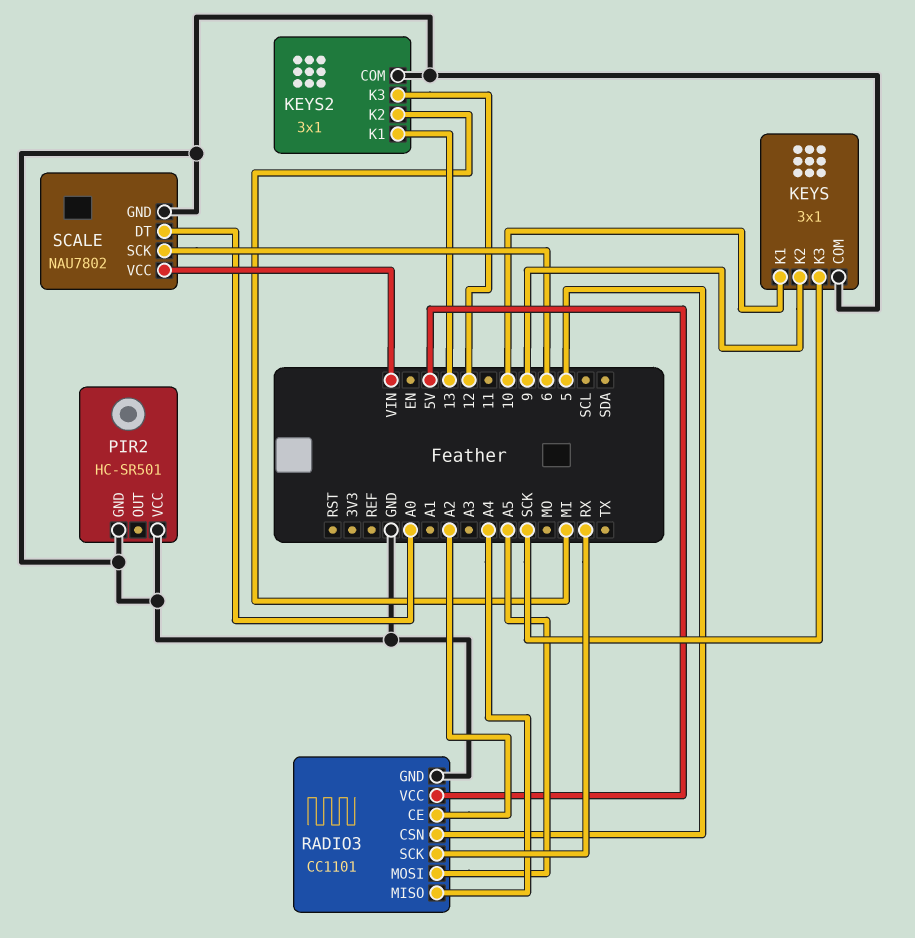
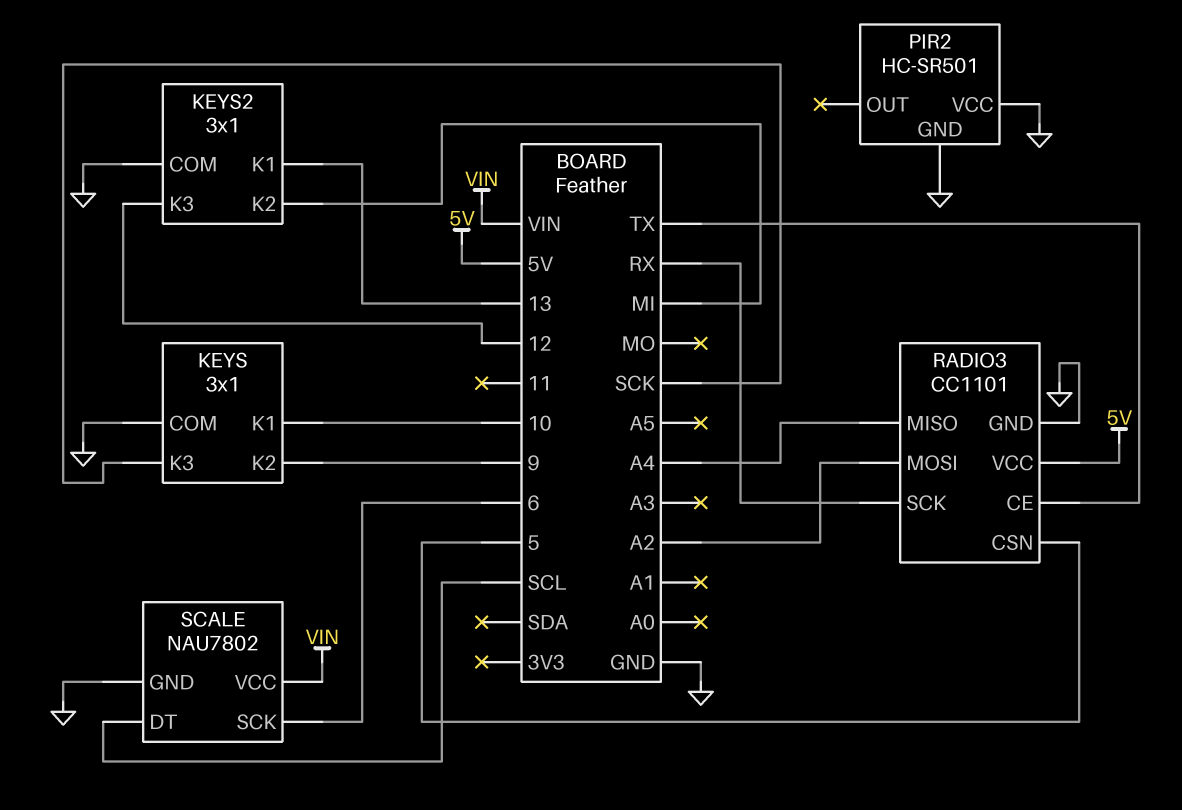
RADIO3 pin CE: A2 -> TX
RADIO3 pin MOSI: A5 -> A2
SCALE pin DT: A0 -> SCL

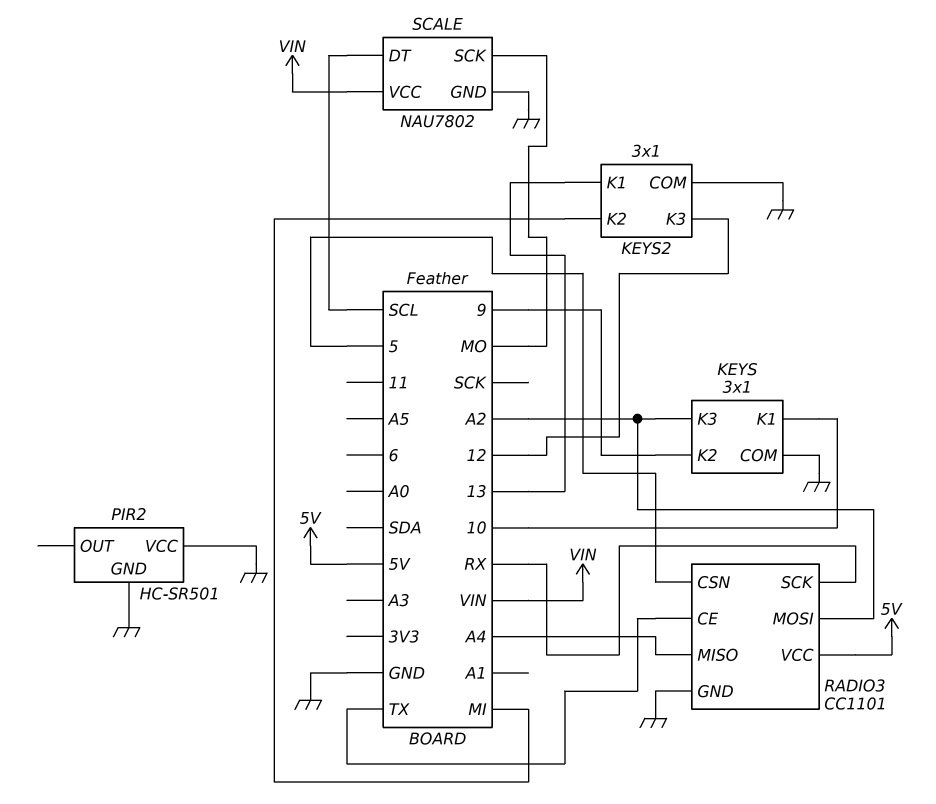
KEYS pin K3: SCK -> A2
SCALE pin SCK: 6 -> MO

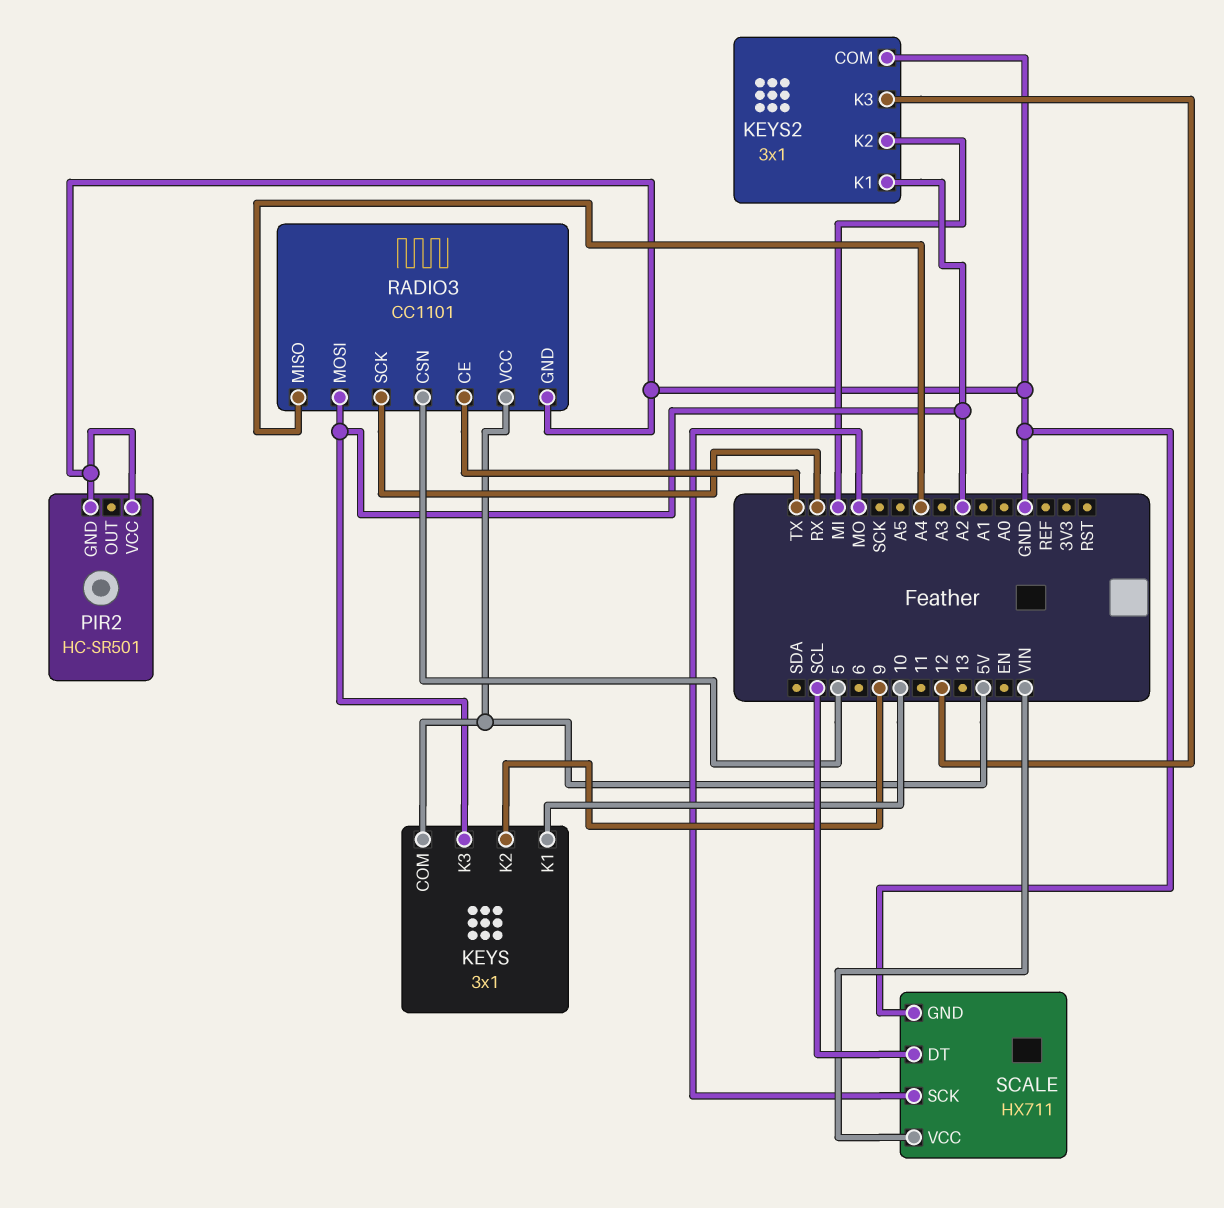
KEYS pin COM: GND -> 5V
KEYS2 pin K1: 13 -> A2
SCALE: NAU7802 -> HX711

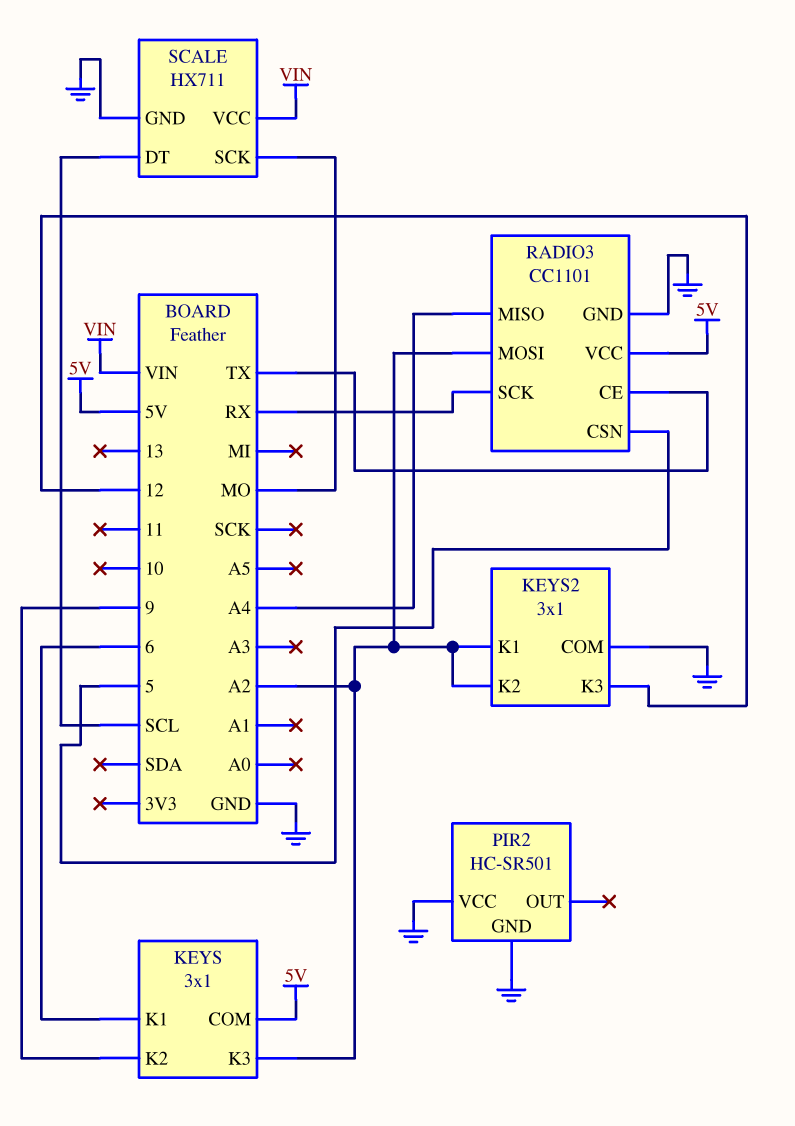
KEYS pin K1: 10 -> 6
KEYS2 pin K2: MI -> A2

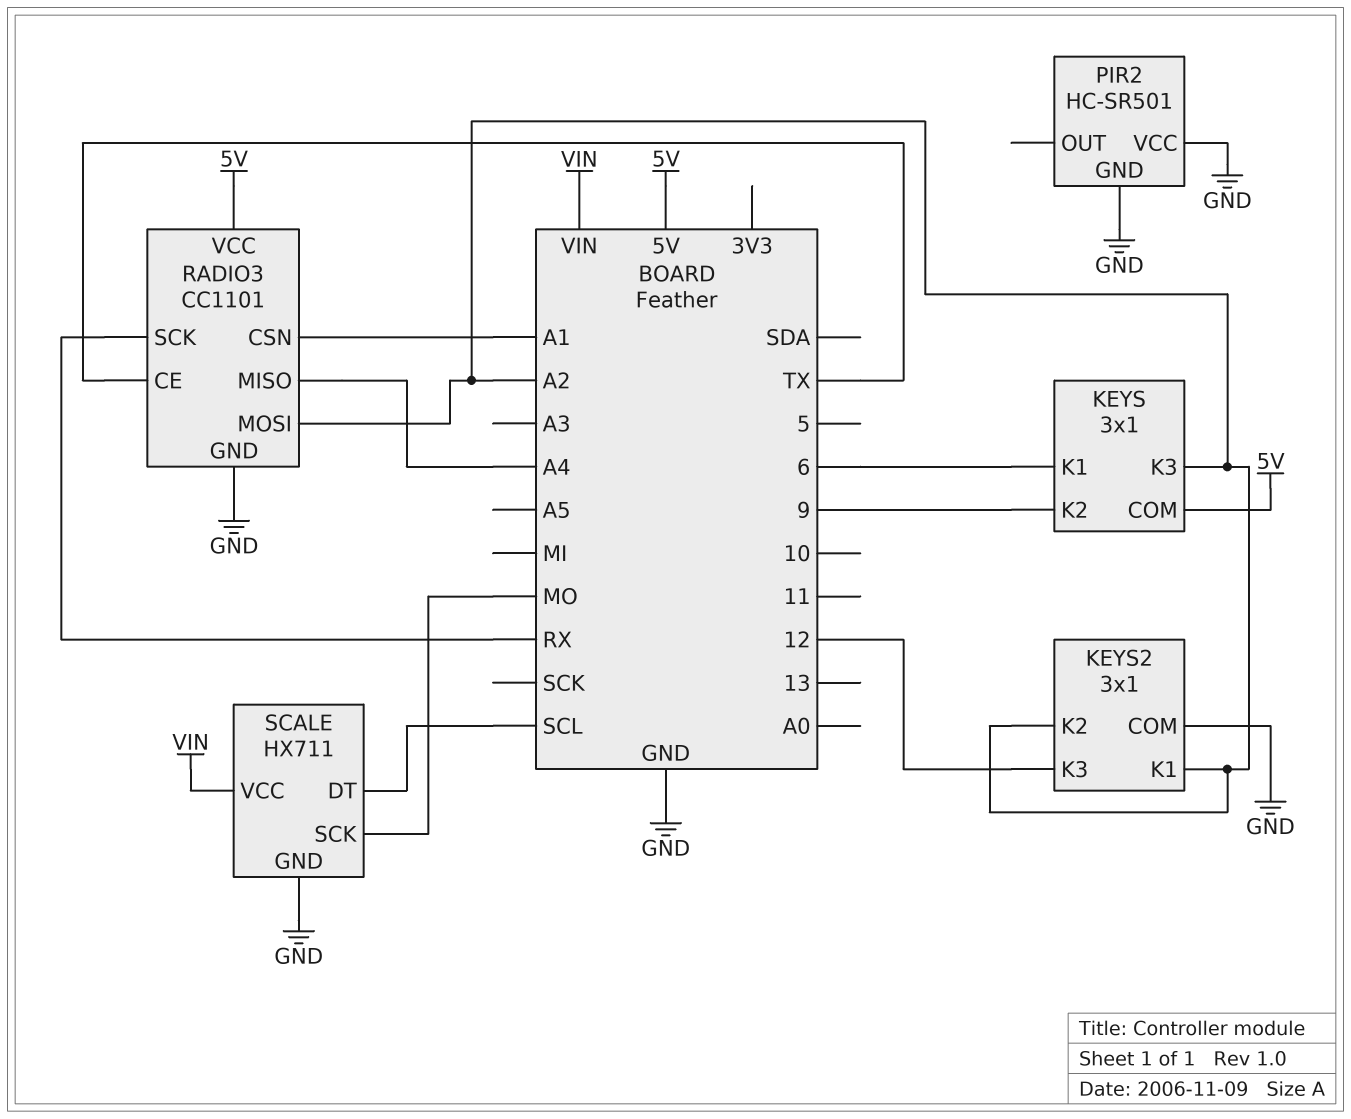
RADIO3 pin CSN: 5 -> A1

